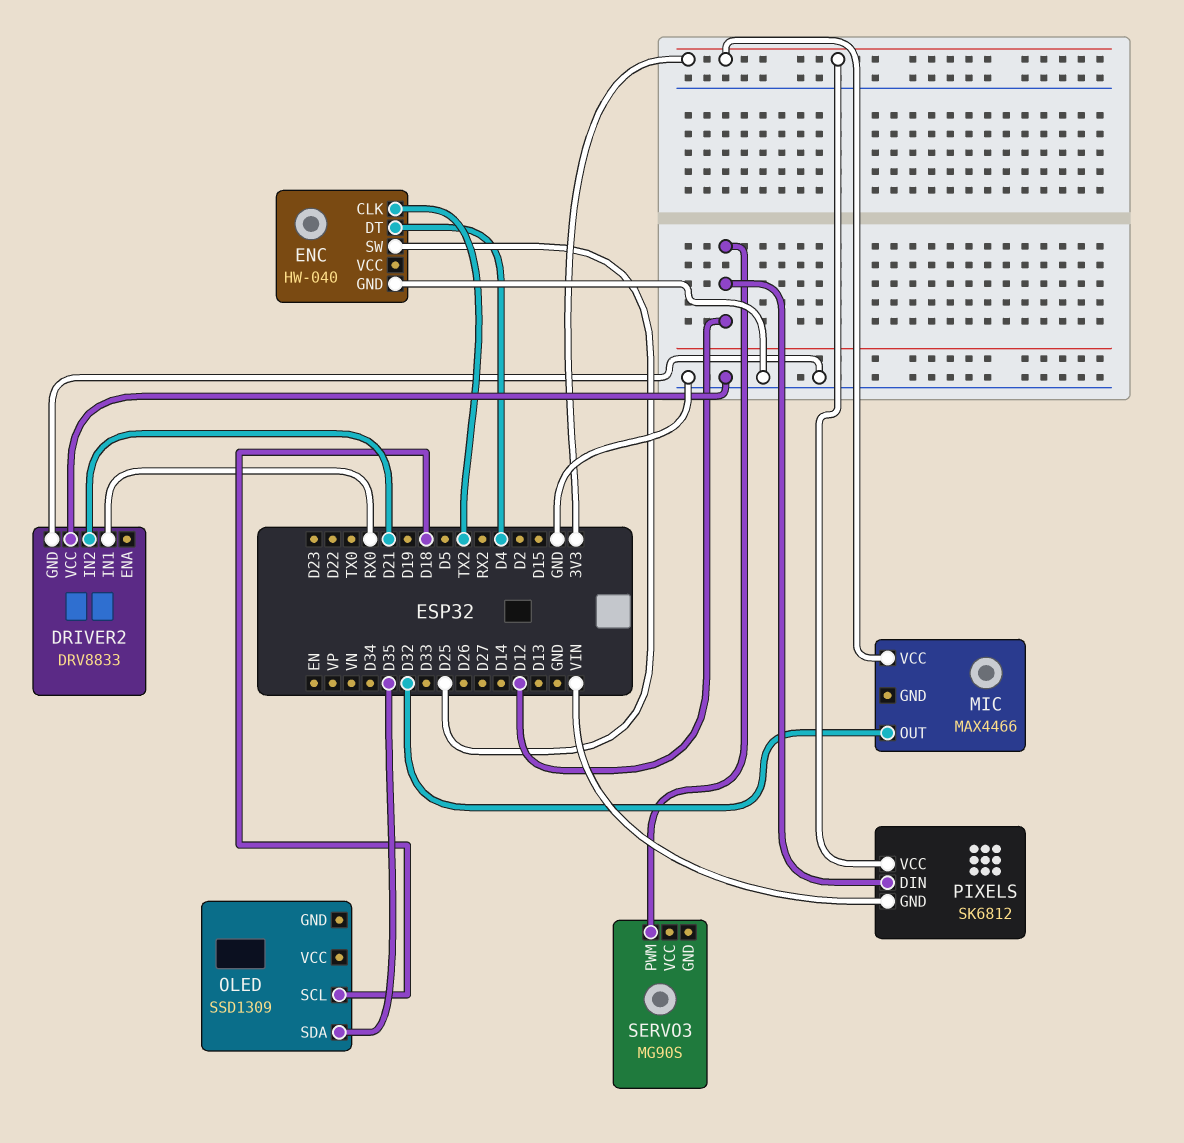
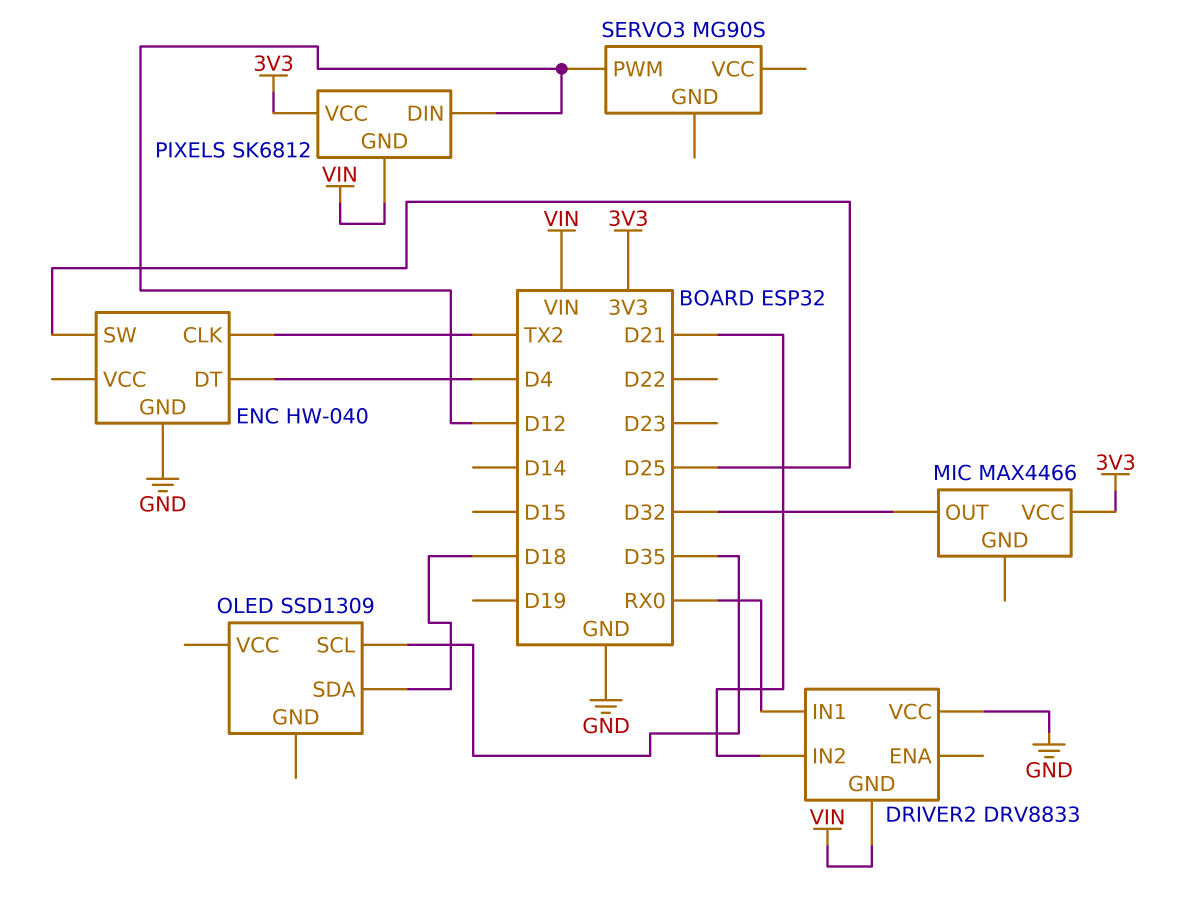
DRIVER2 pin GND: GND -> VIN
OLED pin SCL: D18 -> D35
OLED pin SDA: D35 -> D18

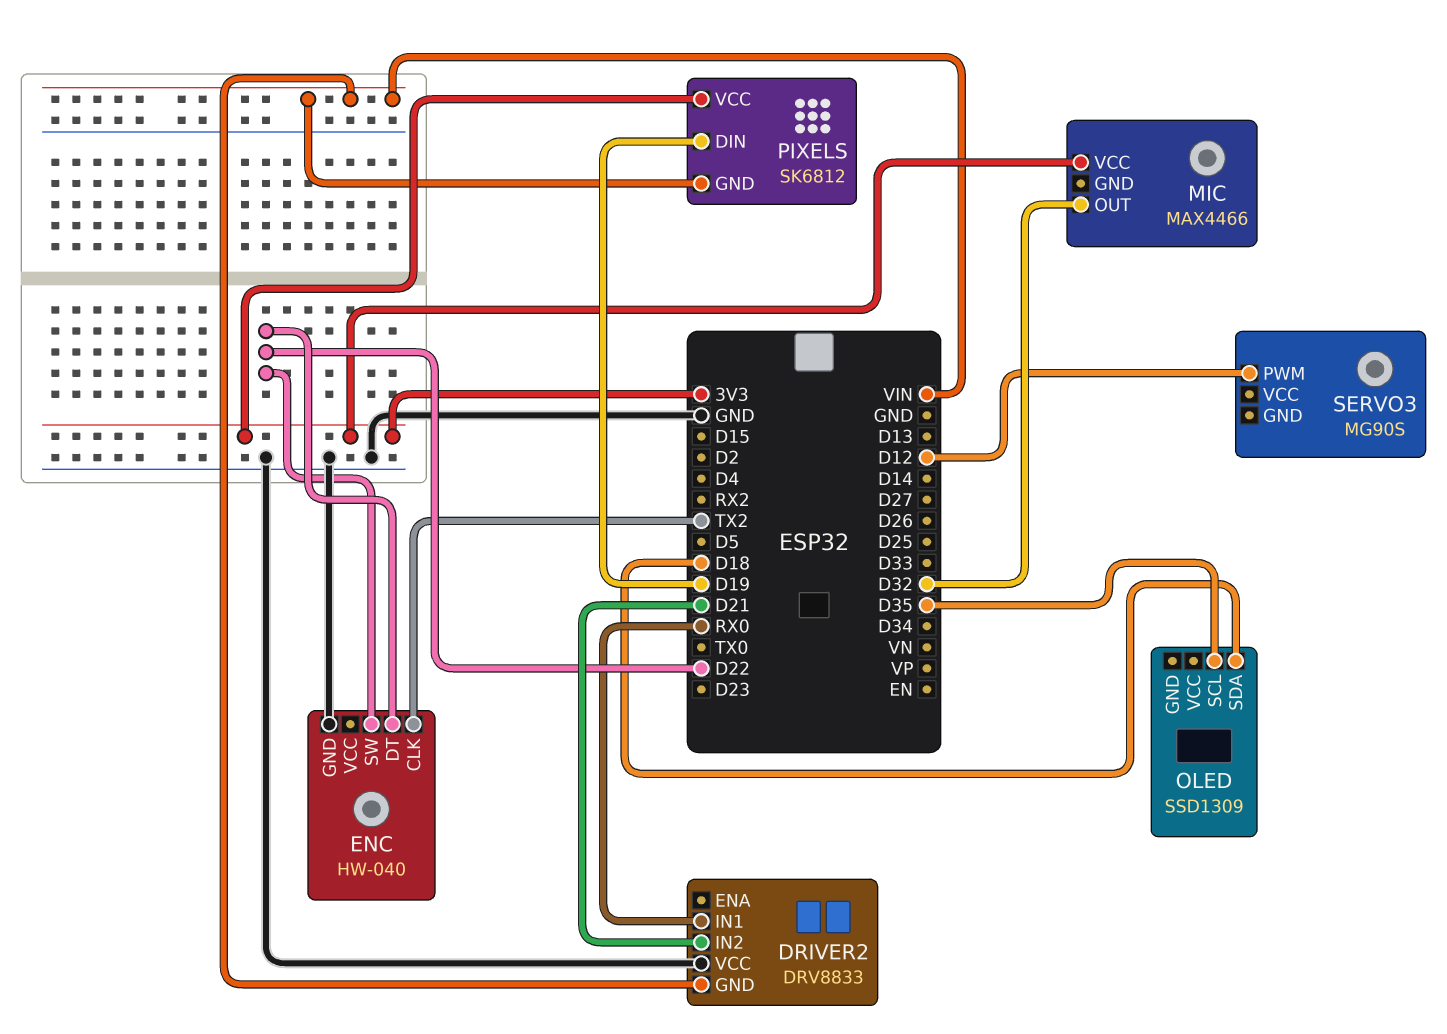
ENC pin DT: D4 -> D22
ENC pin SW: D25 -> D22
PIXELS pin DIN: D12 -> D19

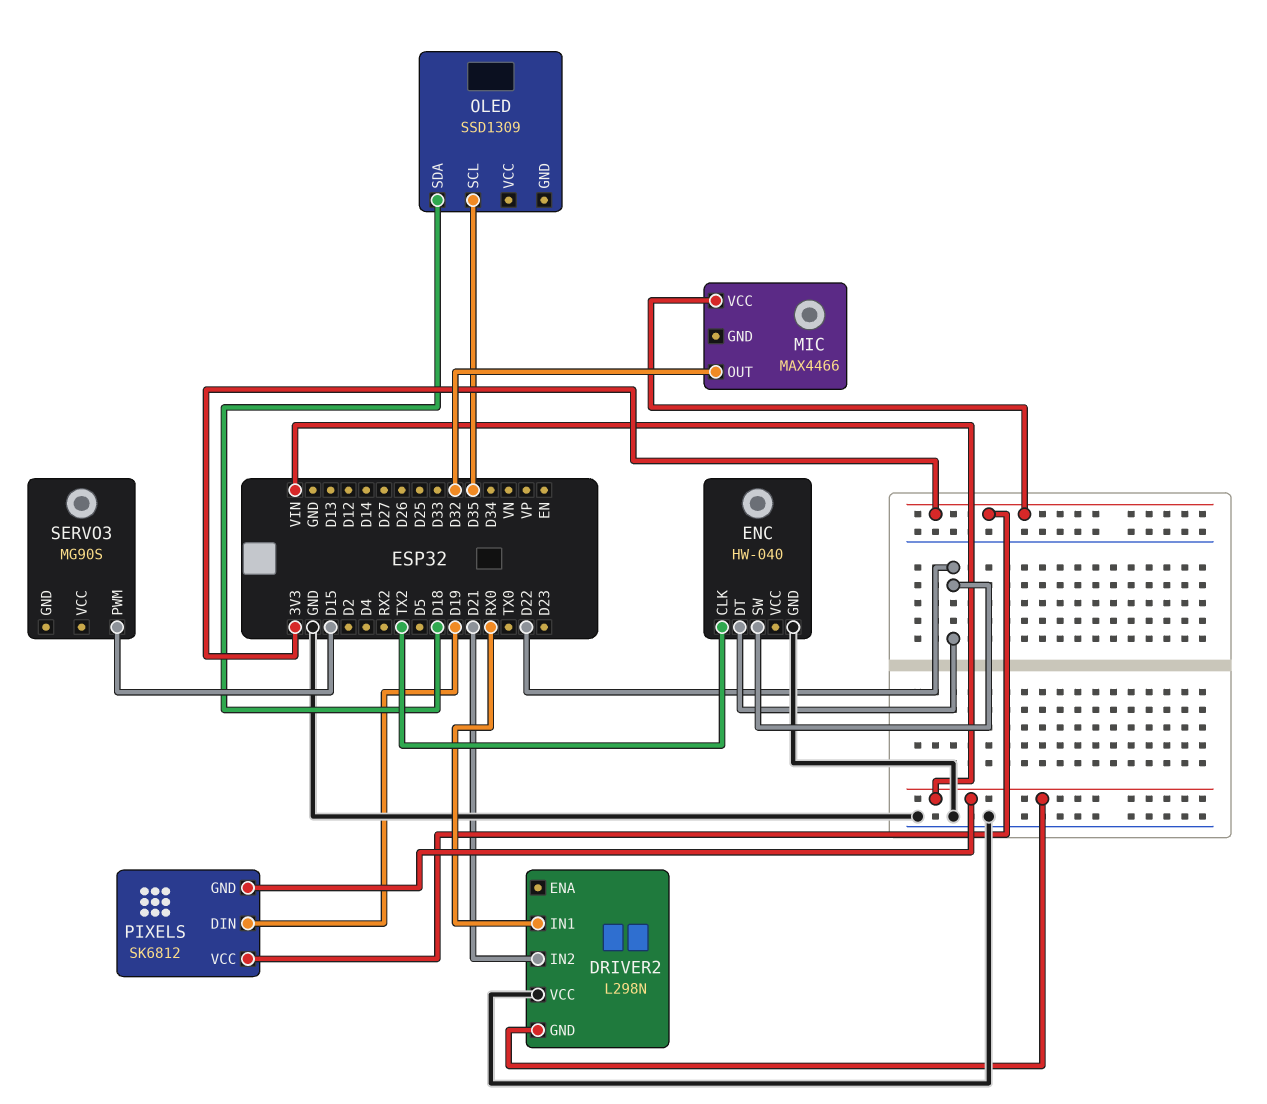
DRIVER2: DRV8833 -> L298N
SERVO3 pin PWM: D12 -> D15

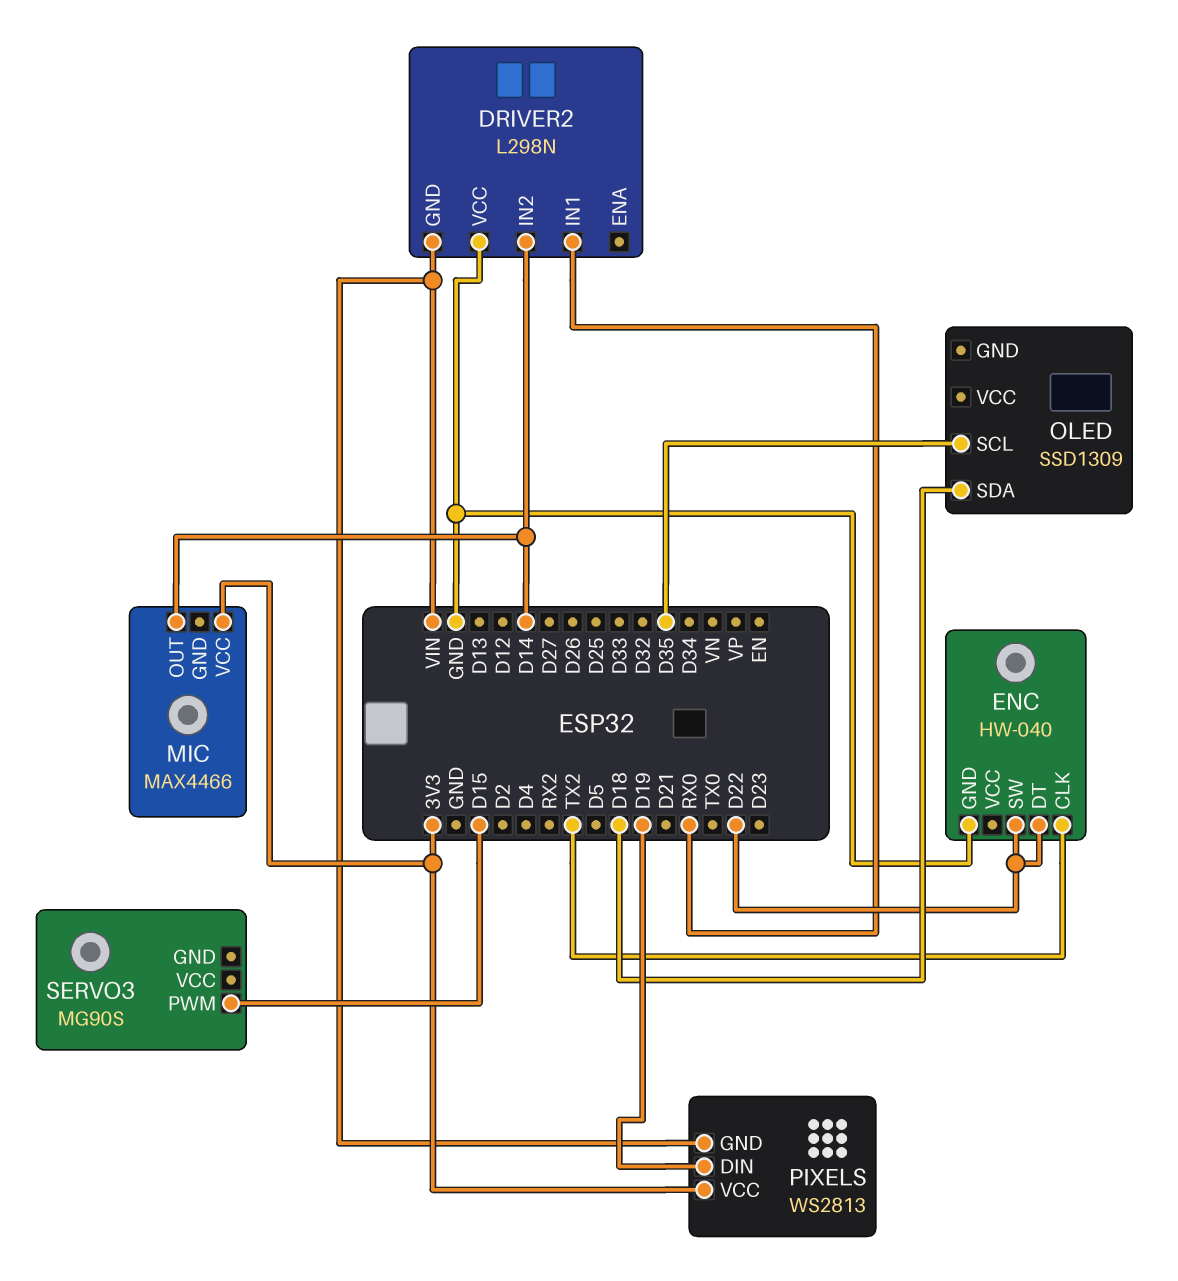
DRIVER2 pin IN2: D21 -> D14
MIC pin OUT: D32 -> D14
PIXELS: SK6812 -> WS2813

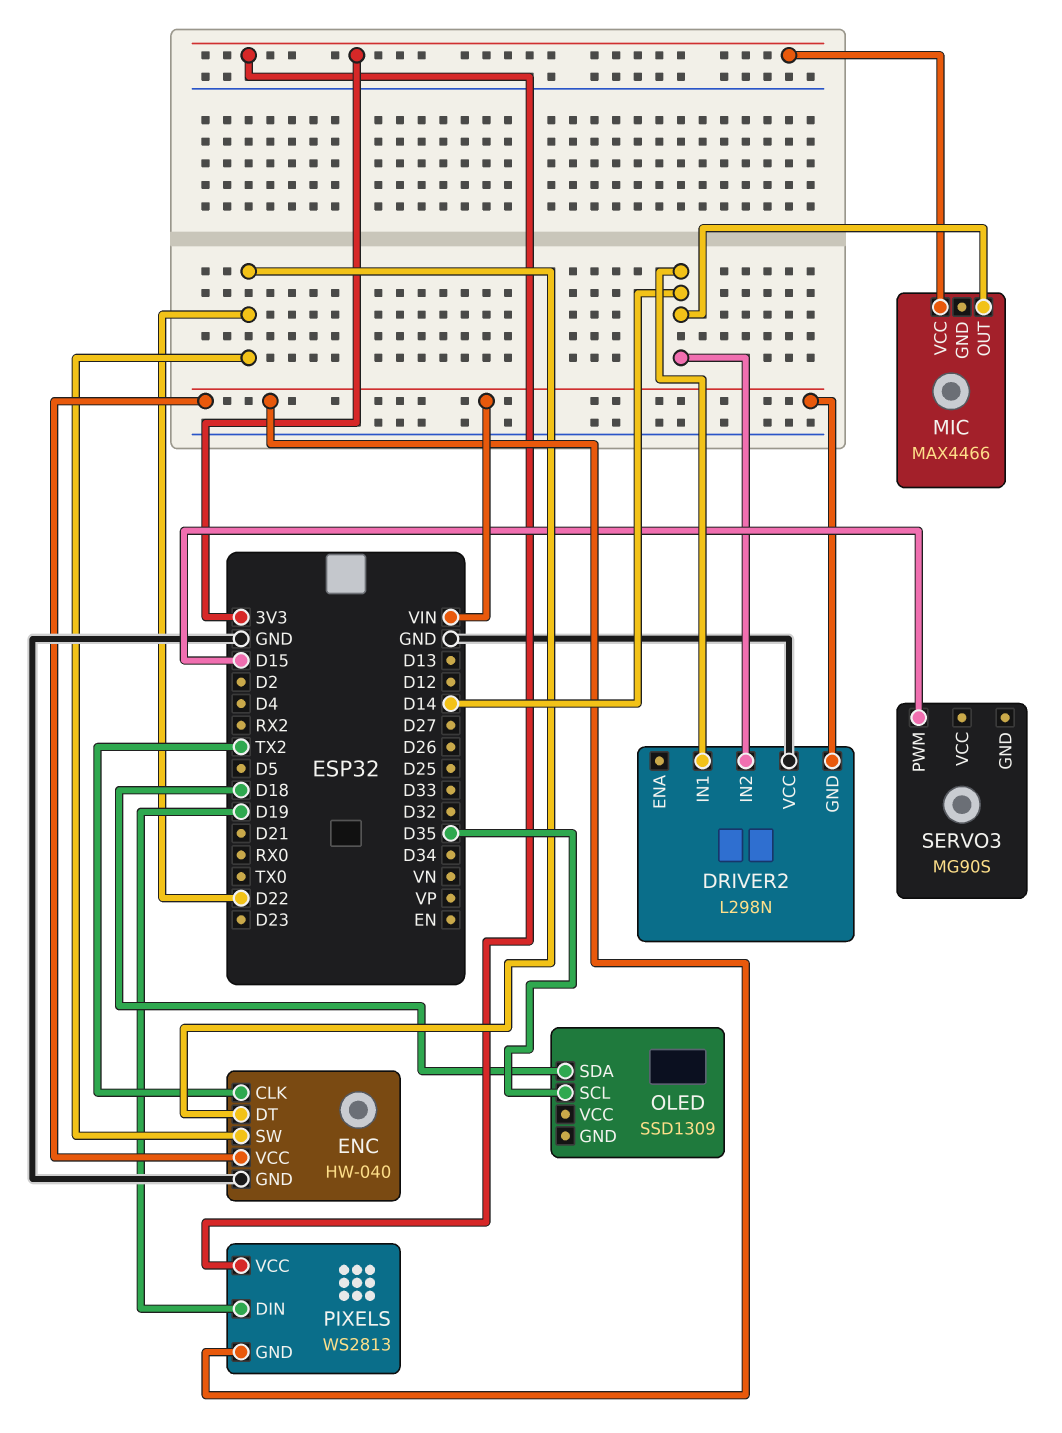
DRIVER2 pin IN1: RX0 -> D14
ENC pin VCC: none -> VIN

